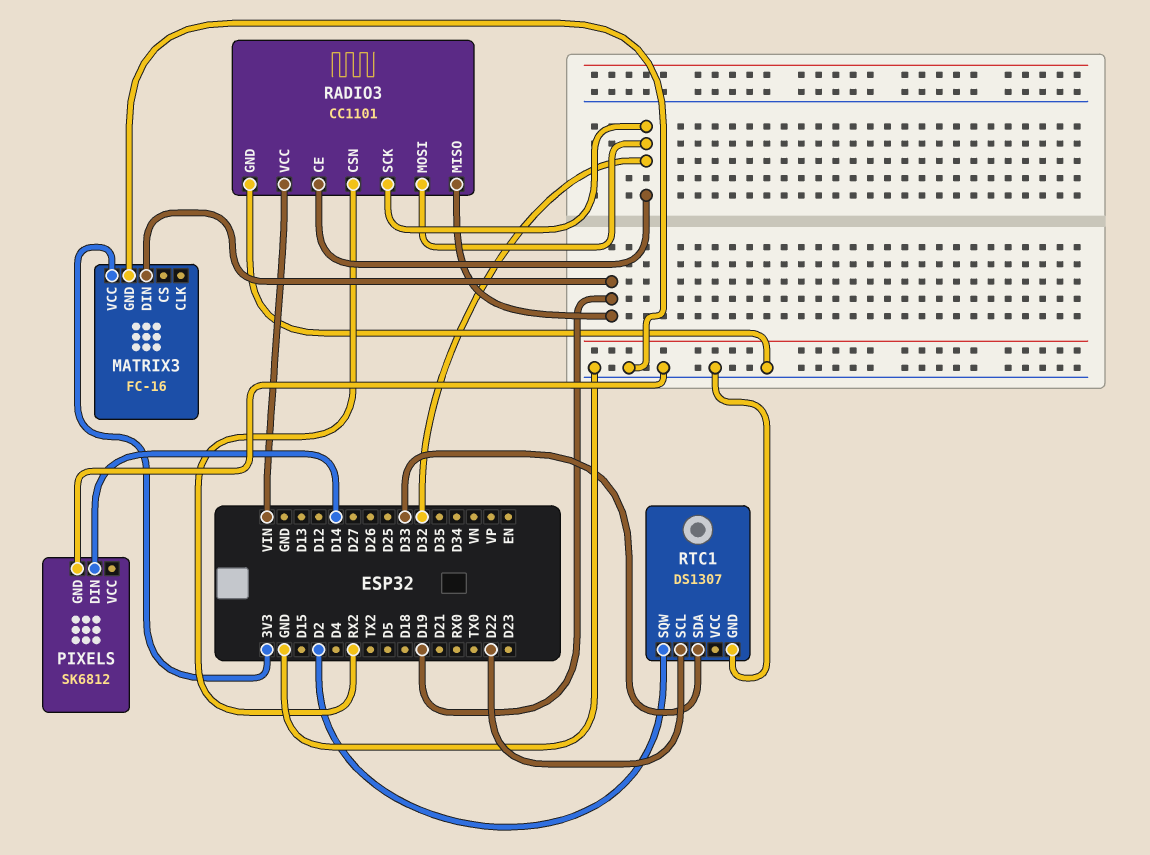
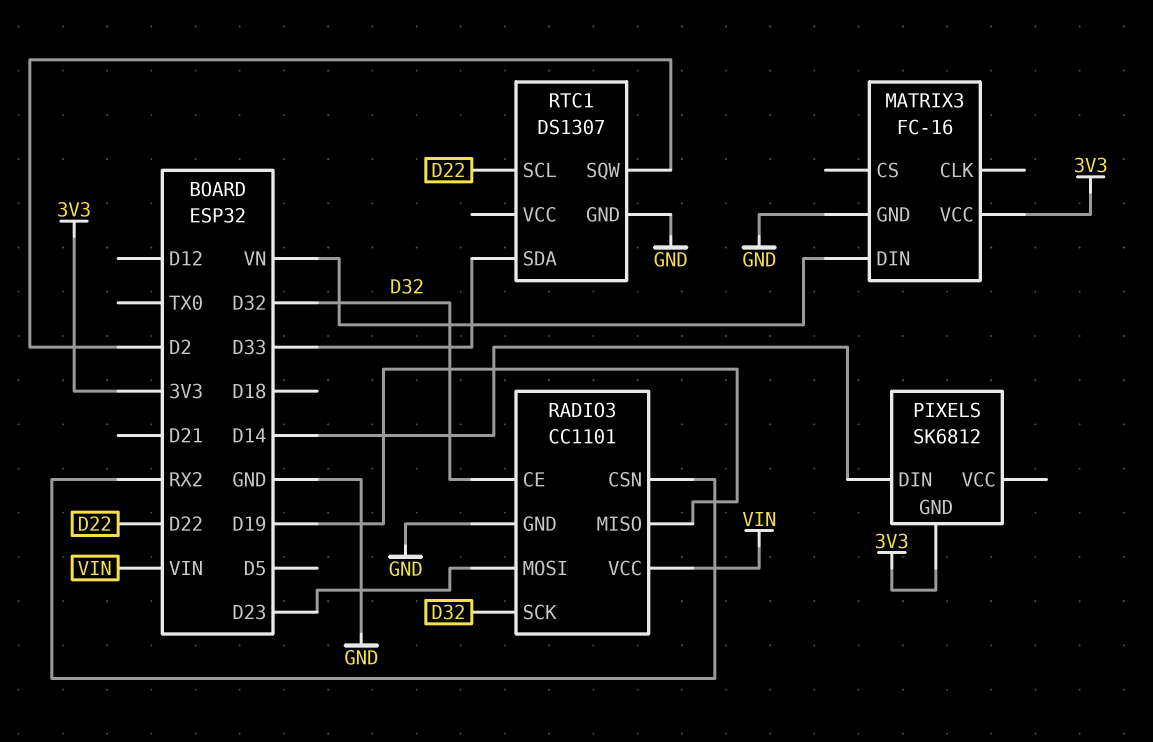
MATRIX3 pin DIN: D19 -> VN
PIXELS pin GND: GND -> 3V3
RADIO3 pin MOSI: D32 -> D23

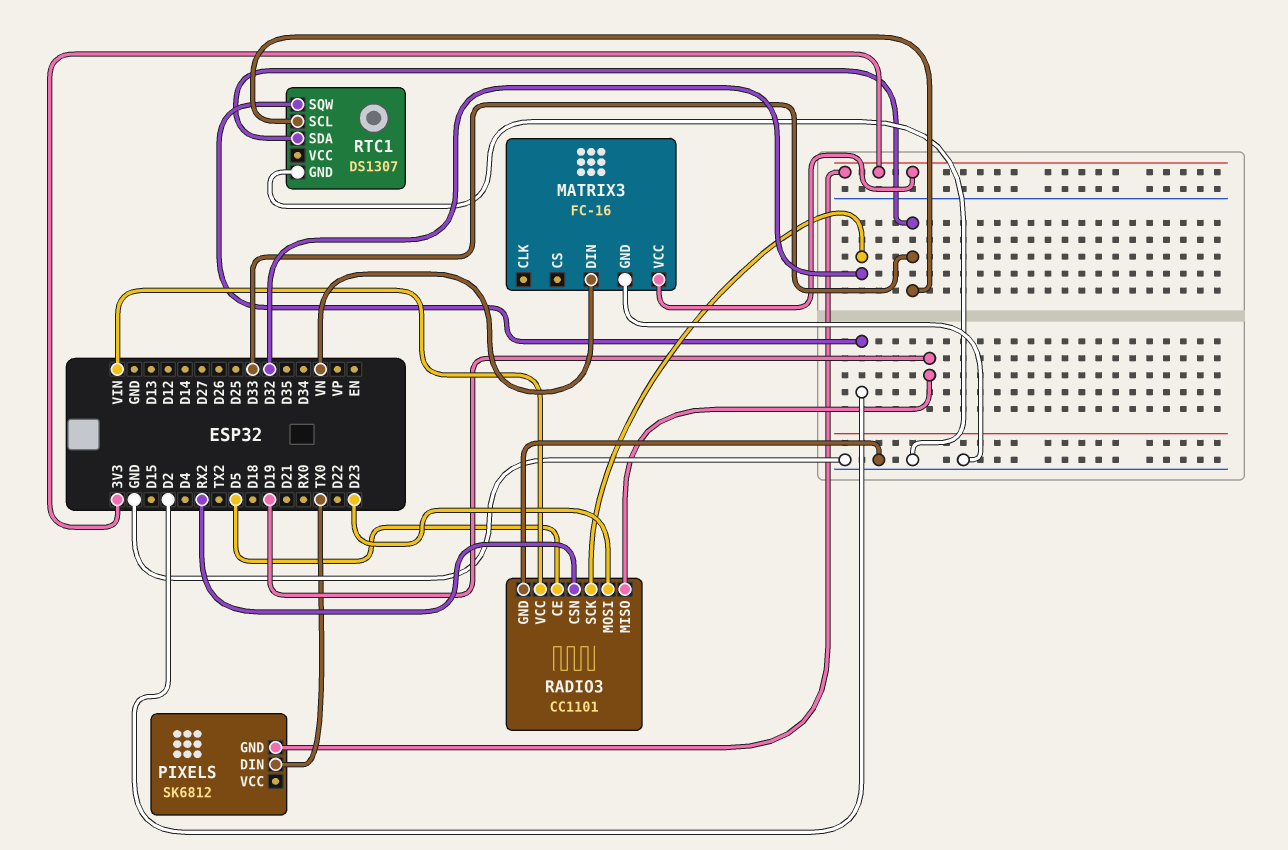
PIXELS pin DIN: D14 -> TX0
RADIO3 pin CE: D32 -> D5
RTC1 pin SCL: D22 -> D33

